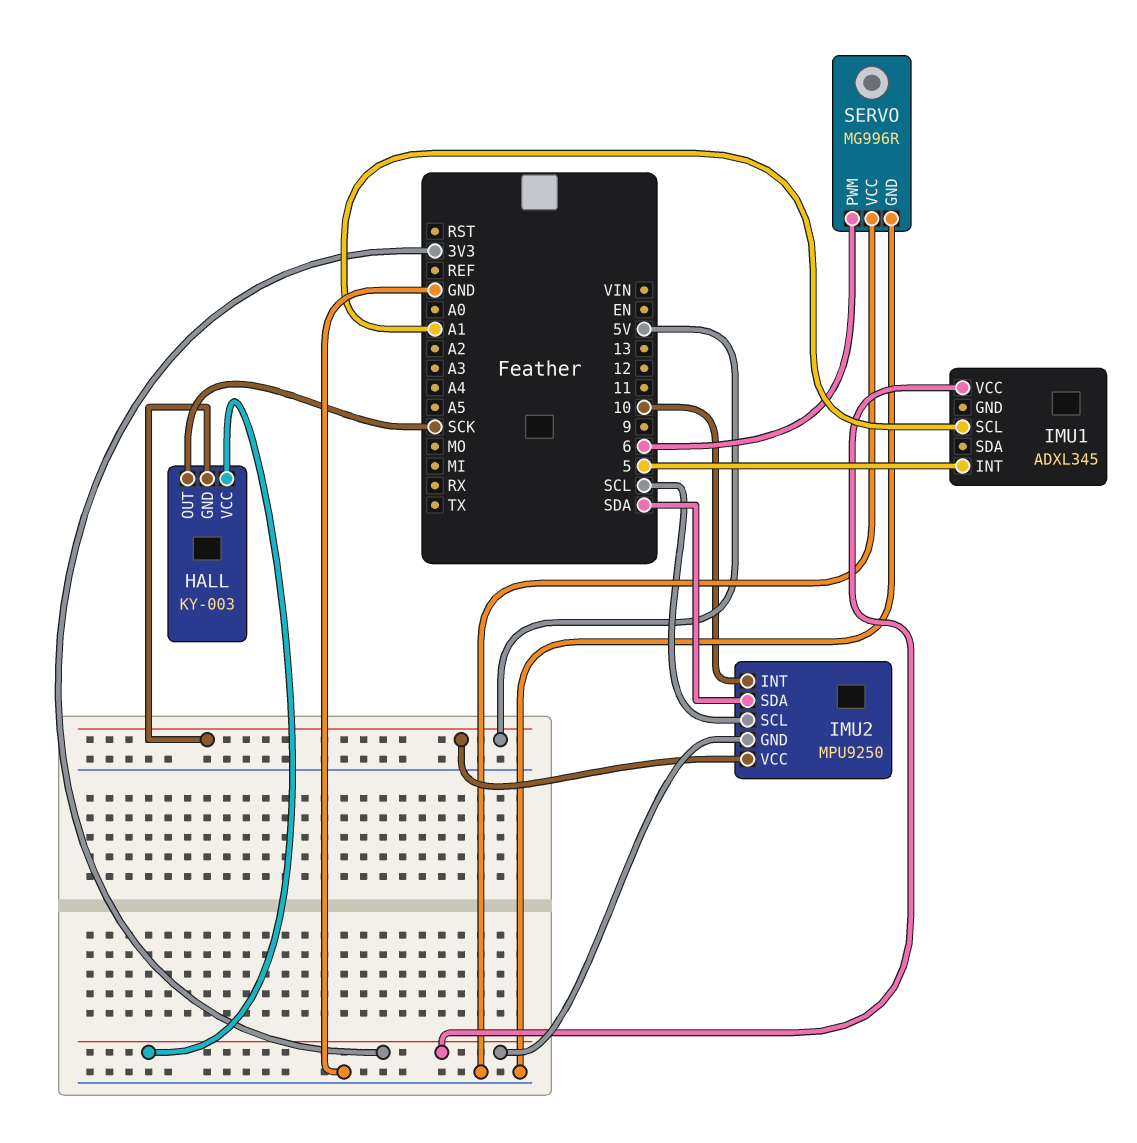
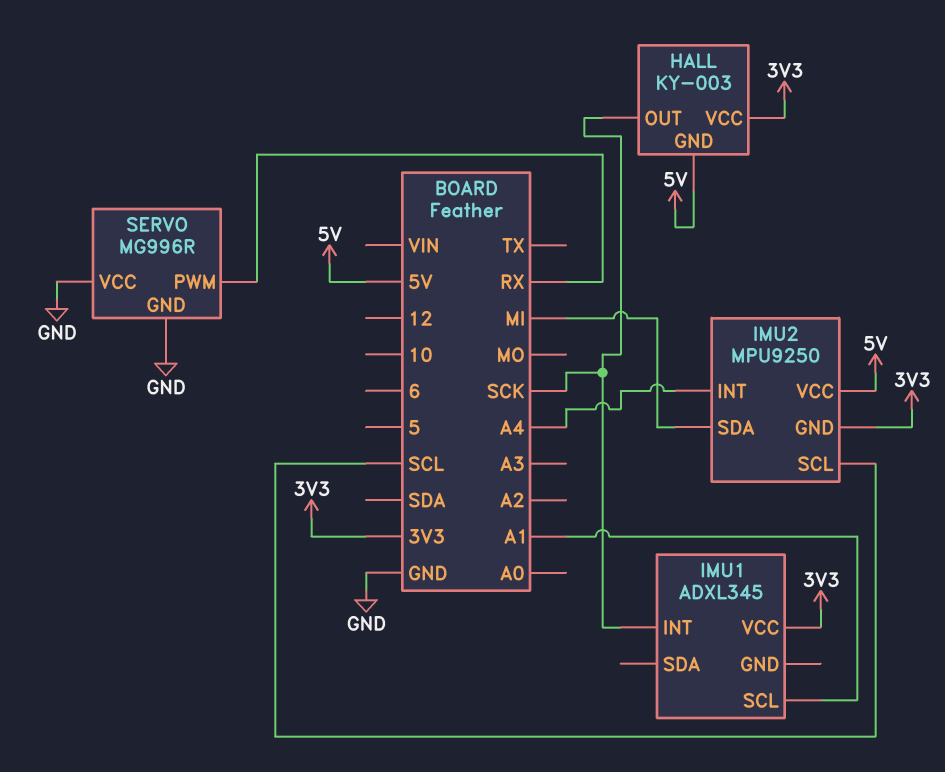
IMU1 pin INT: 5 -> SCK
IMU2 pin INT: 10 -> A4
IMU2 pin SDA: SDA -> MI
SERVO pin PWM: 6 -> RX

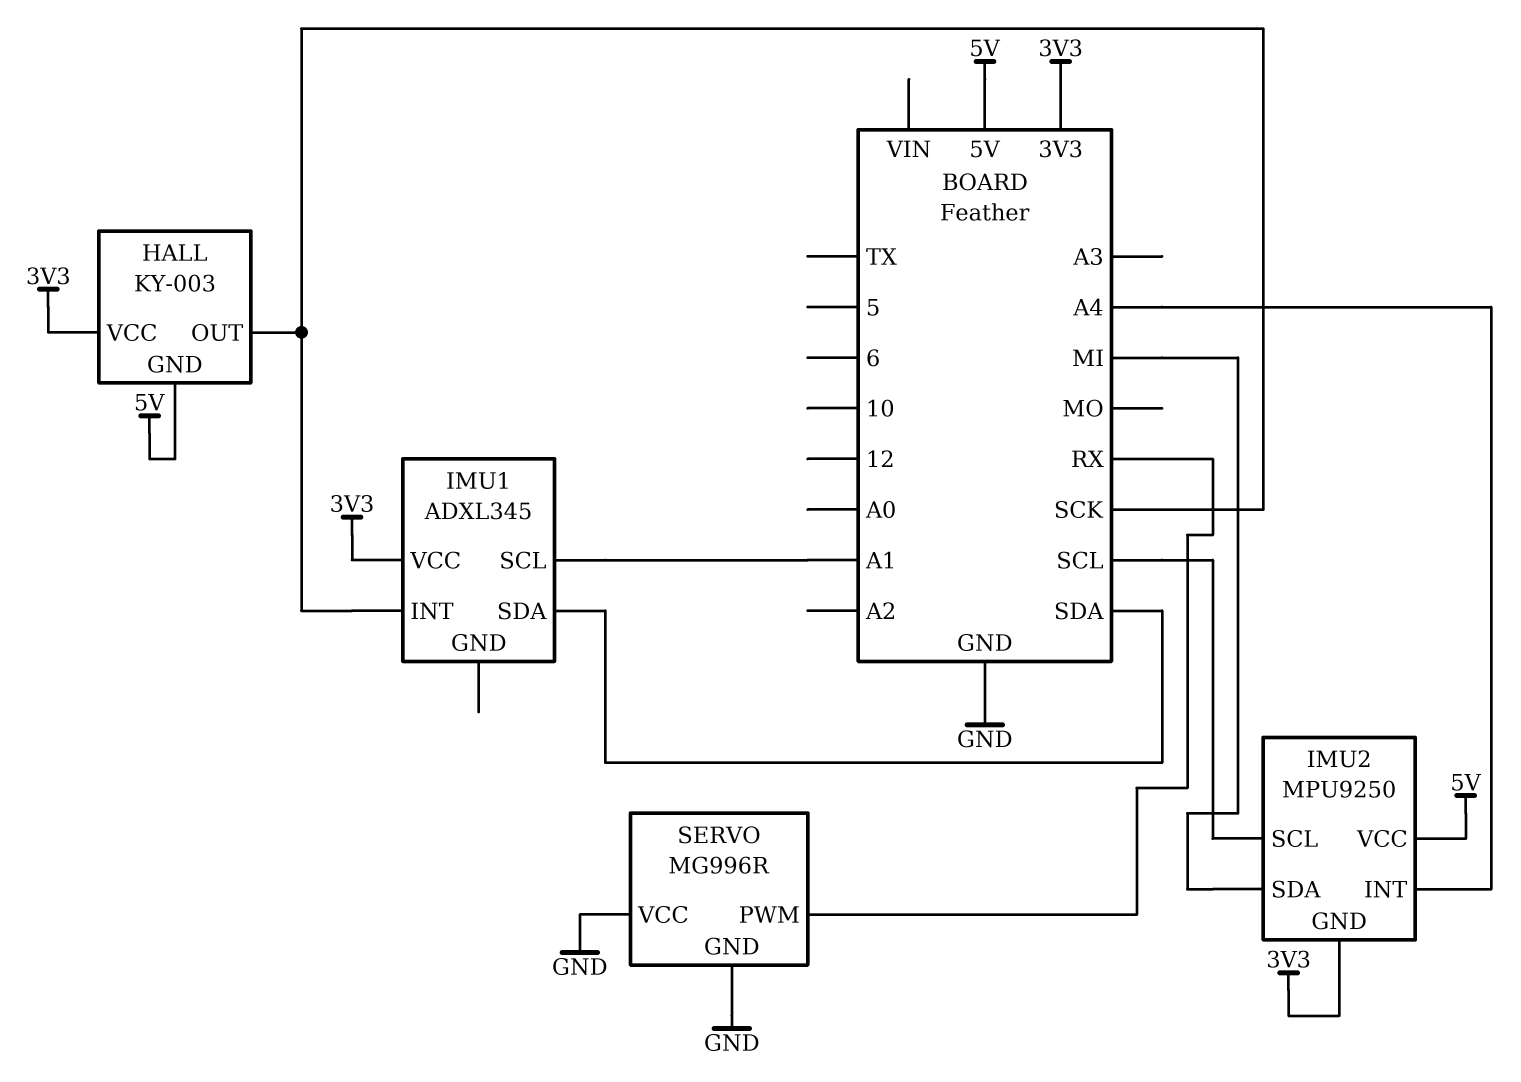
IMU1 pin SDA: none -> SDA

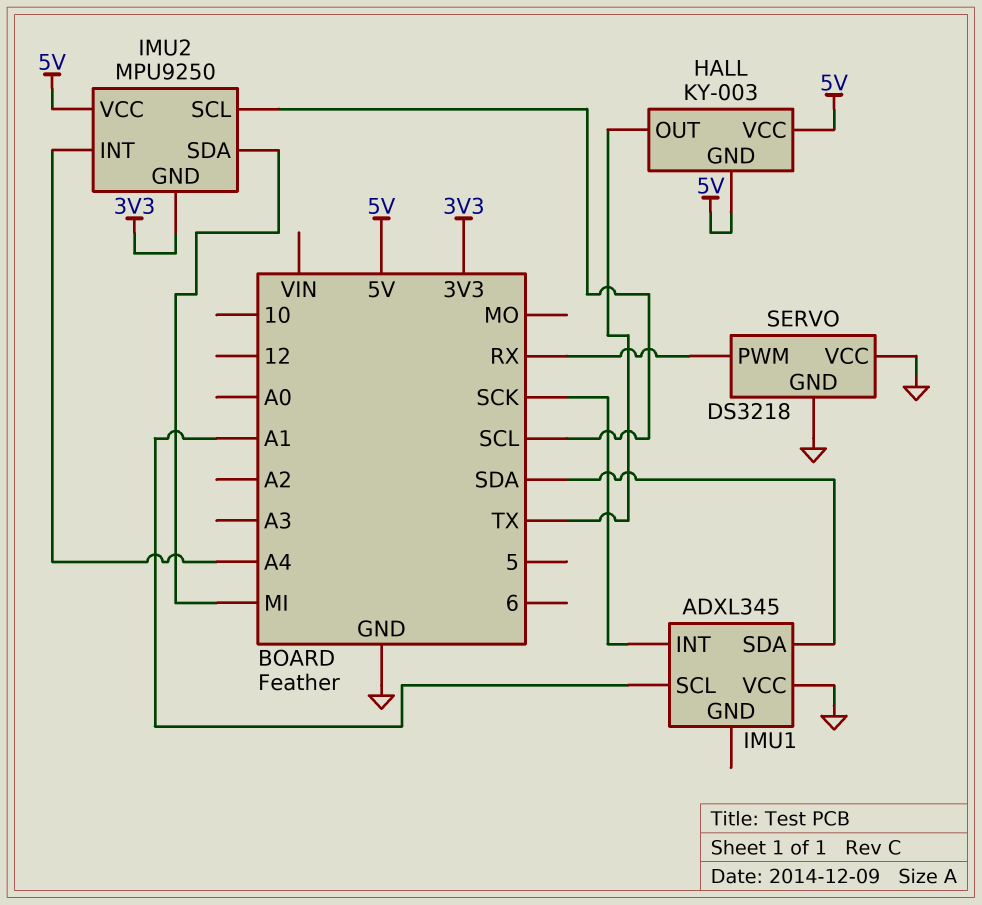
HALL pin OUT: SCK -> TX
HALL pin VCC: 3V3 -> 5V
IMU1 pin VCC: 3V3 -> GND
SERVO: MG996R -> DS3218

